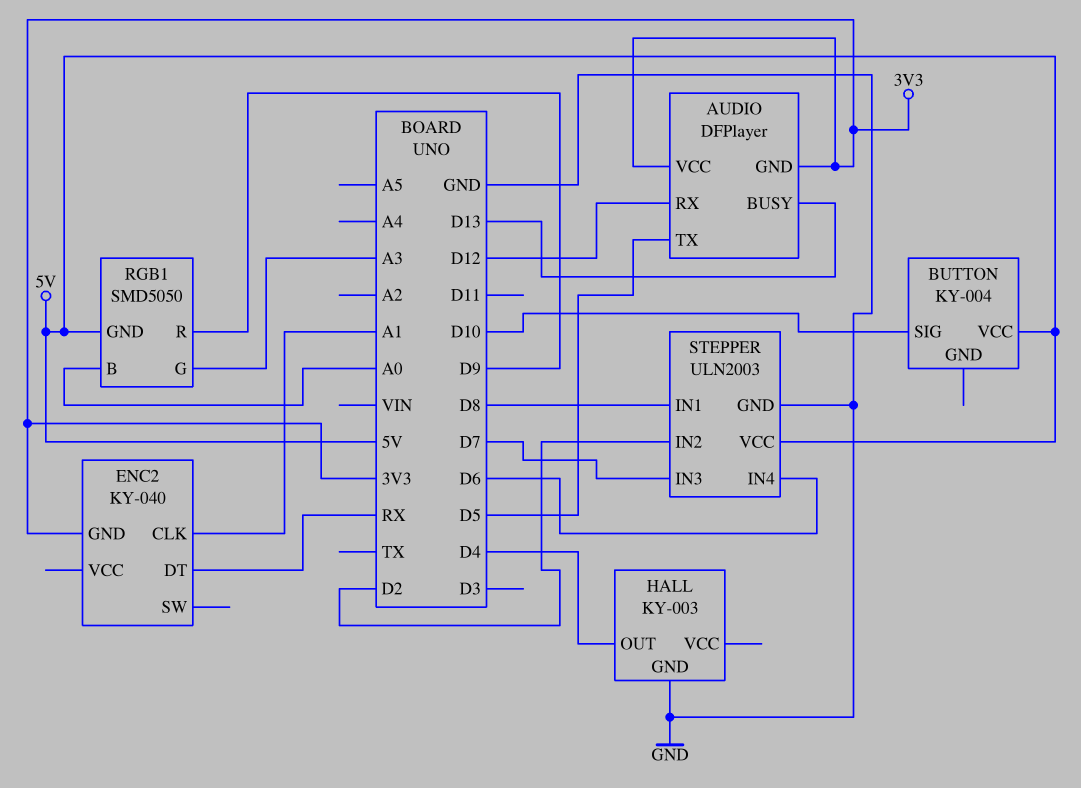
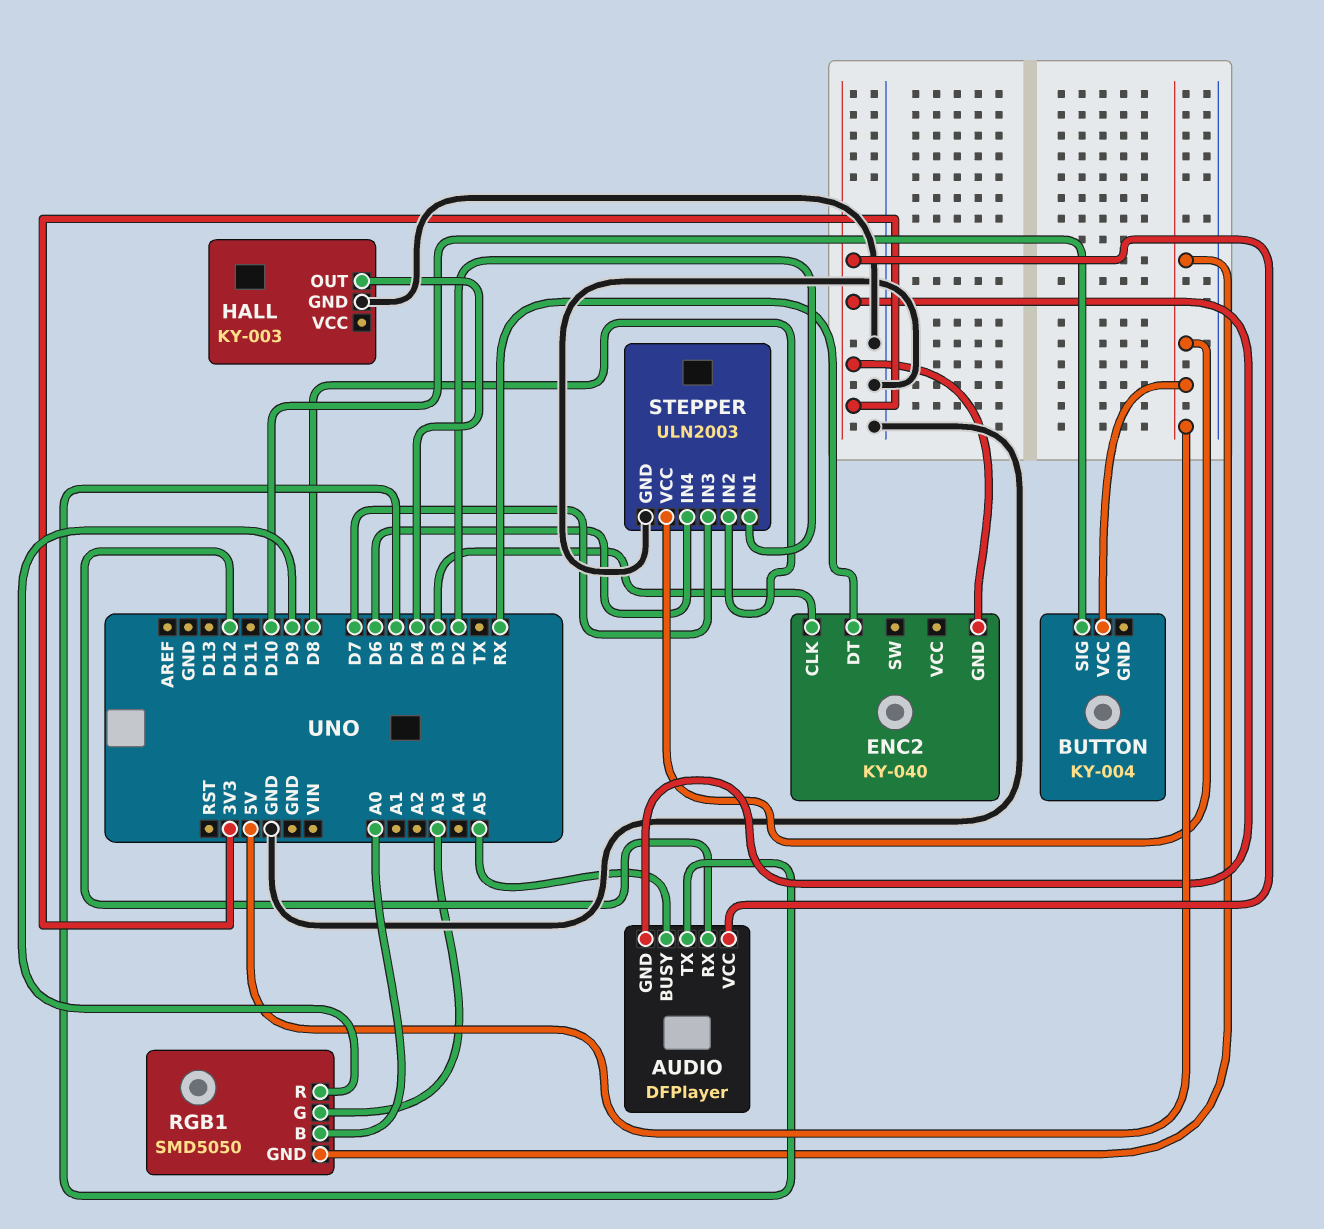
AUDIO pin BUSY: D13 -> A5
ENC2 pin CLK: A1 -> D3
STEPPER pin IN1: D8 -> D2
STEPPER pin IN2: D2 -> D8

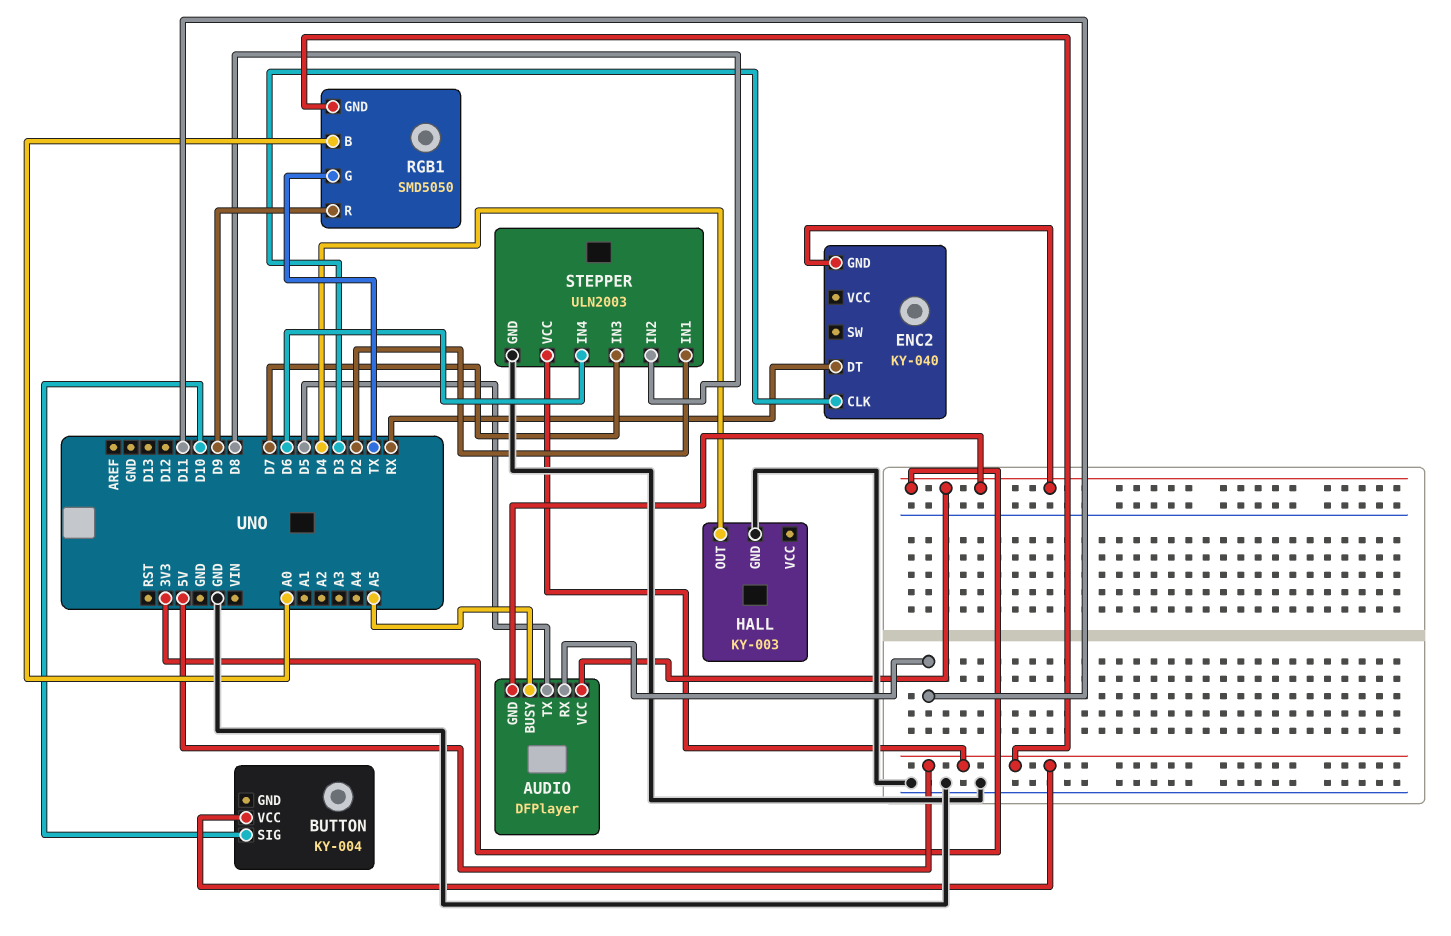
AUDIO pin RX: D12 -> D11
RGB1 pin G: A3 -> TX

